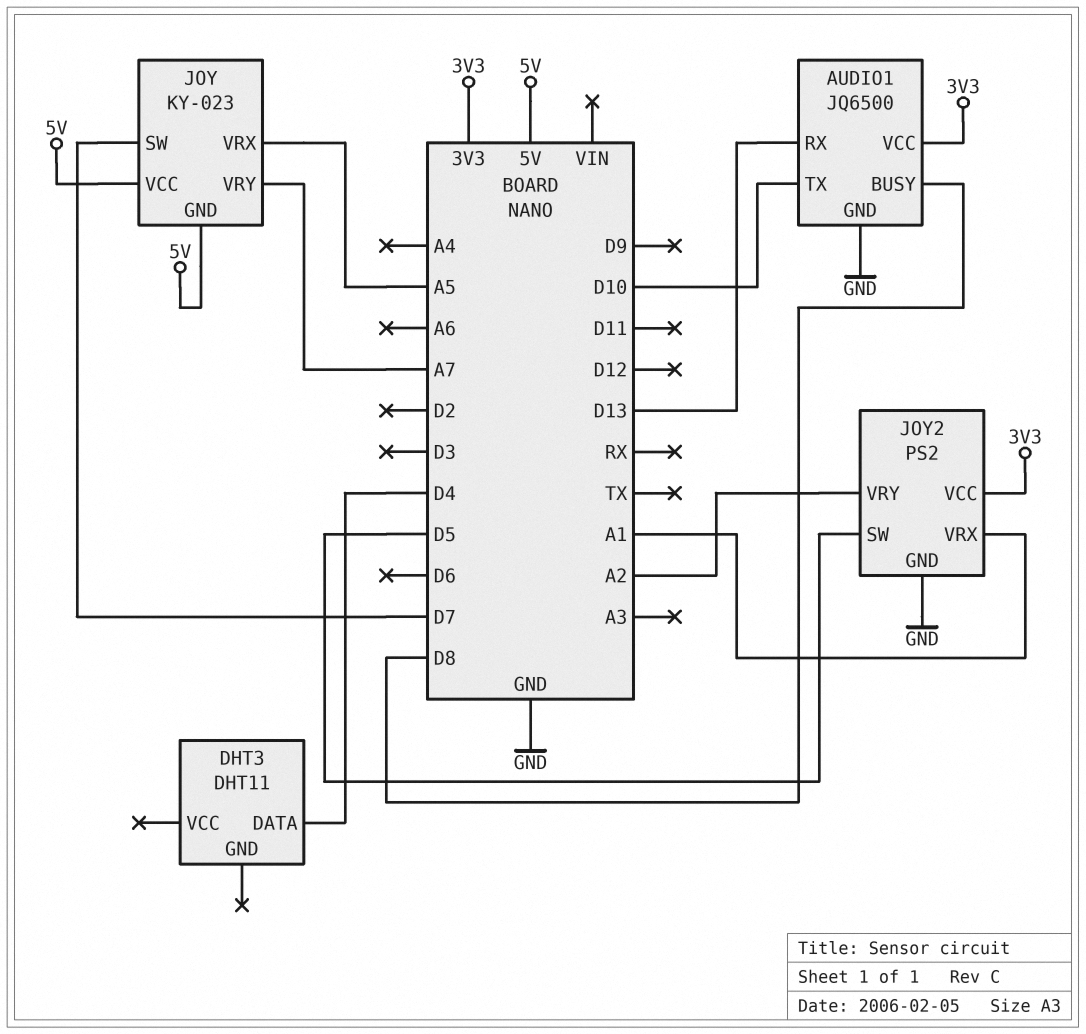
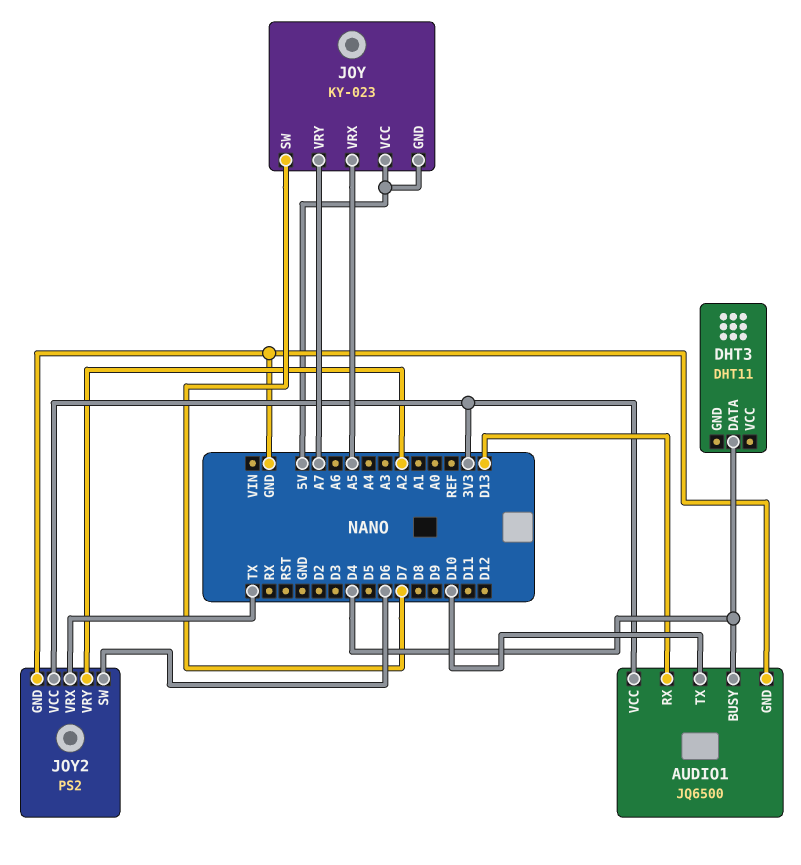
AUDIO1 pin BUSY: D8 -> D4
JOY2 pin SW: D5 -> D6
JOY2 pin VRX: A1 -> TX

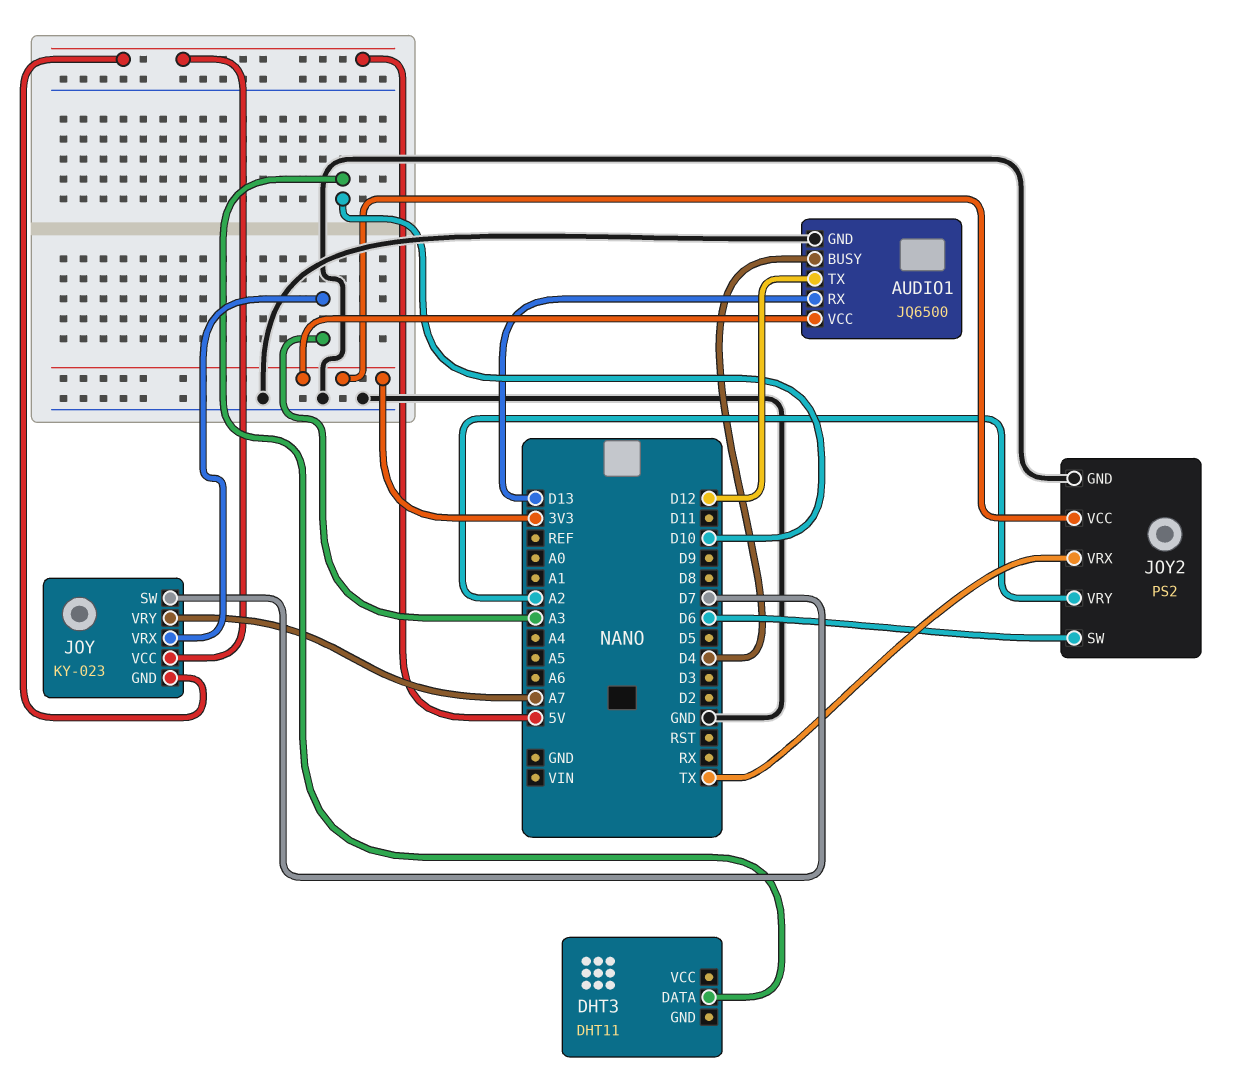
AUDIO1 pin TX: D10 -> D12
DHT3 pin DATA: D4 -> D10
JOY pin VRX: A5 -> A3

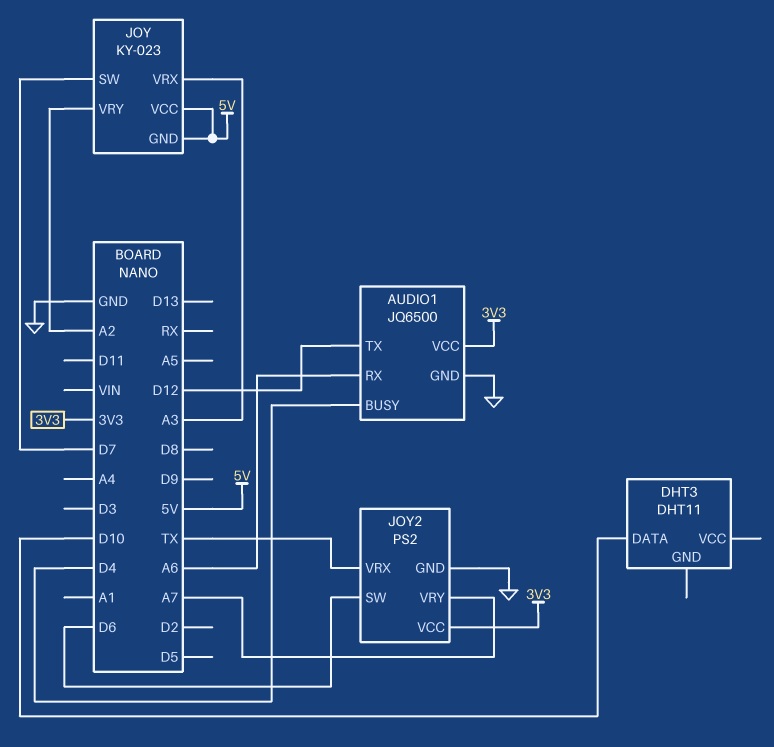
AUDIO1 pin RX: D13 -> A6
JOY pin VRY: A7 -> A2
JOY2 pin VRY: A2 -> A7

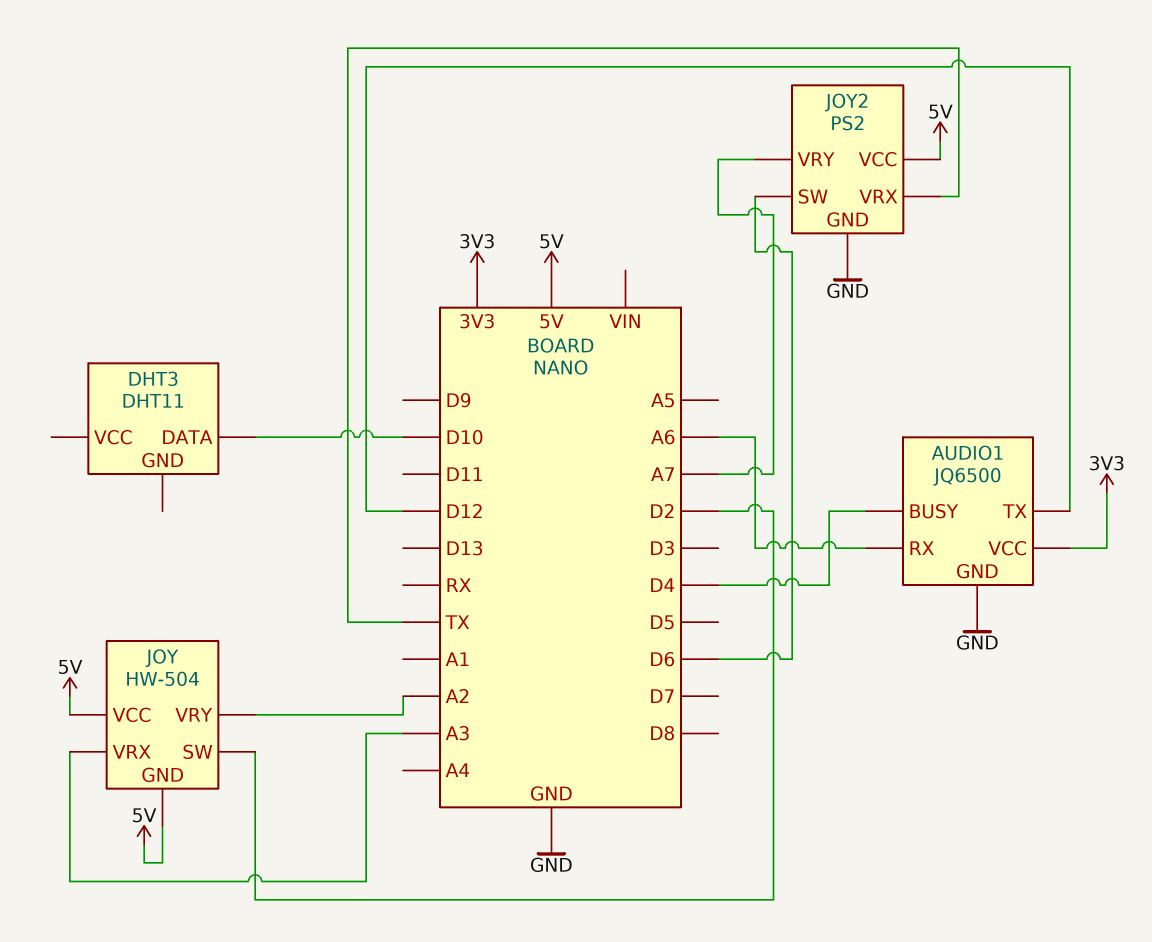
JOY: KY-023 -> HW-504
JOY pin SW: D7 -> D2
JOY2 pin VCC: 3V3 -> 5V

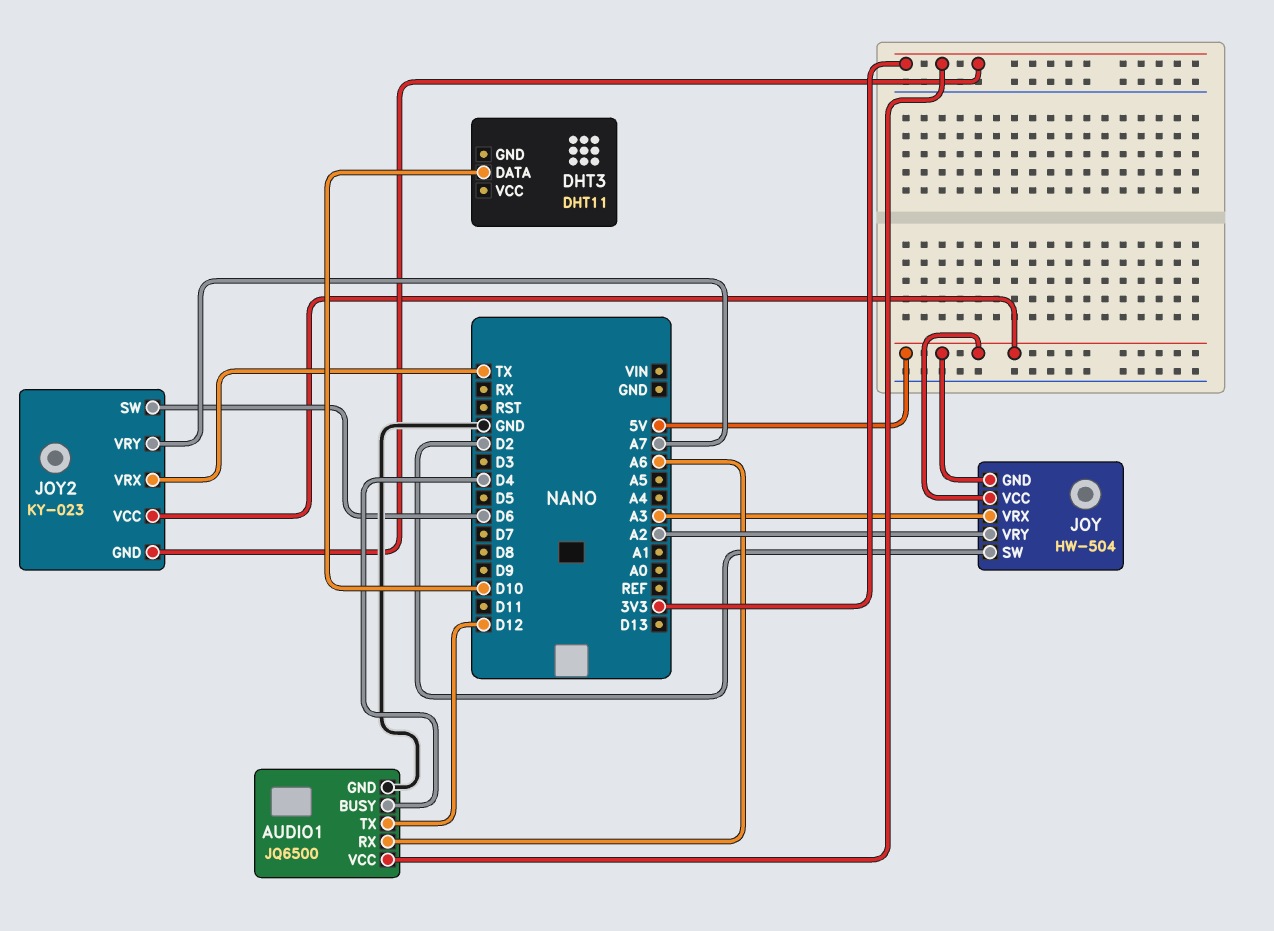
JOY2: PS2 -> KY-023
JOY2 pin GND: GND -> 3V3

